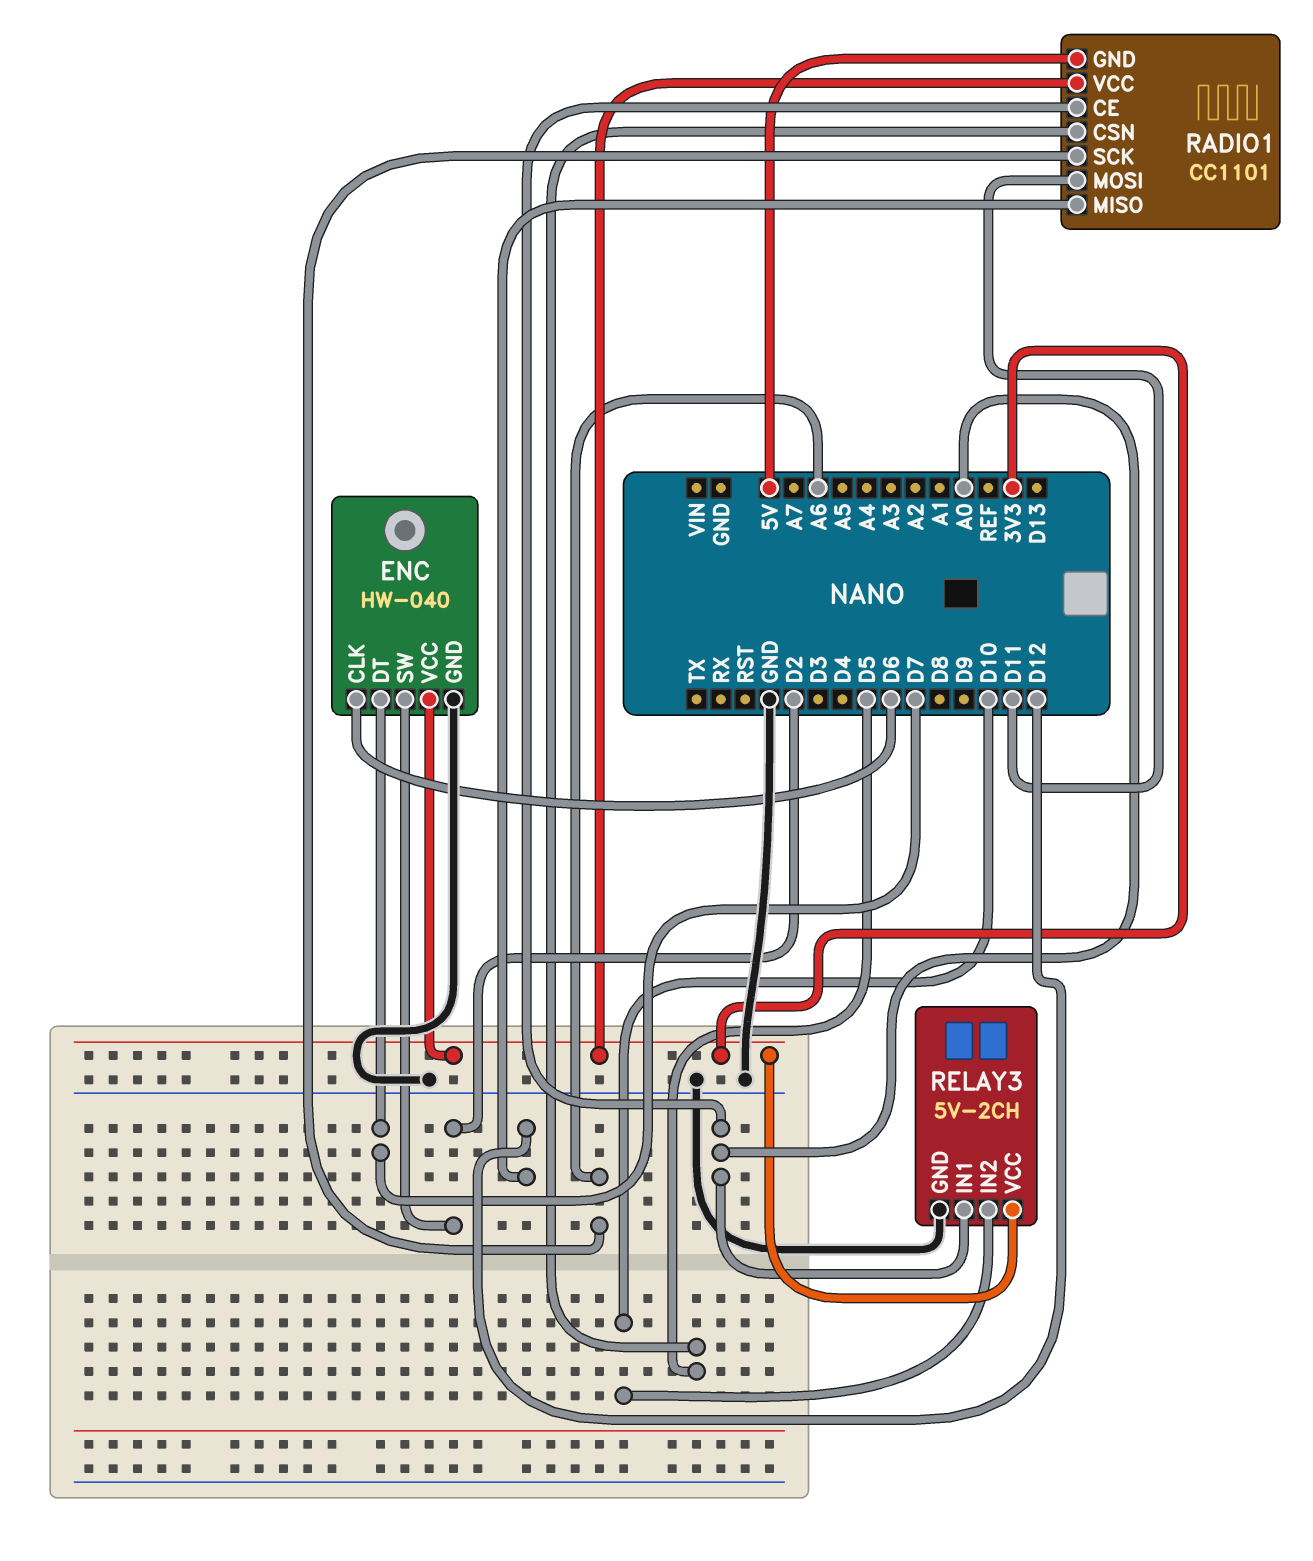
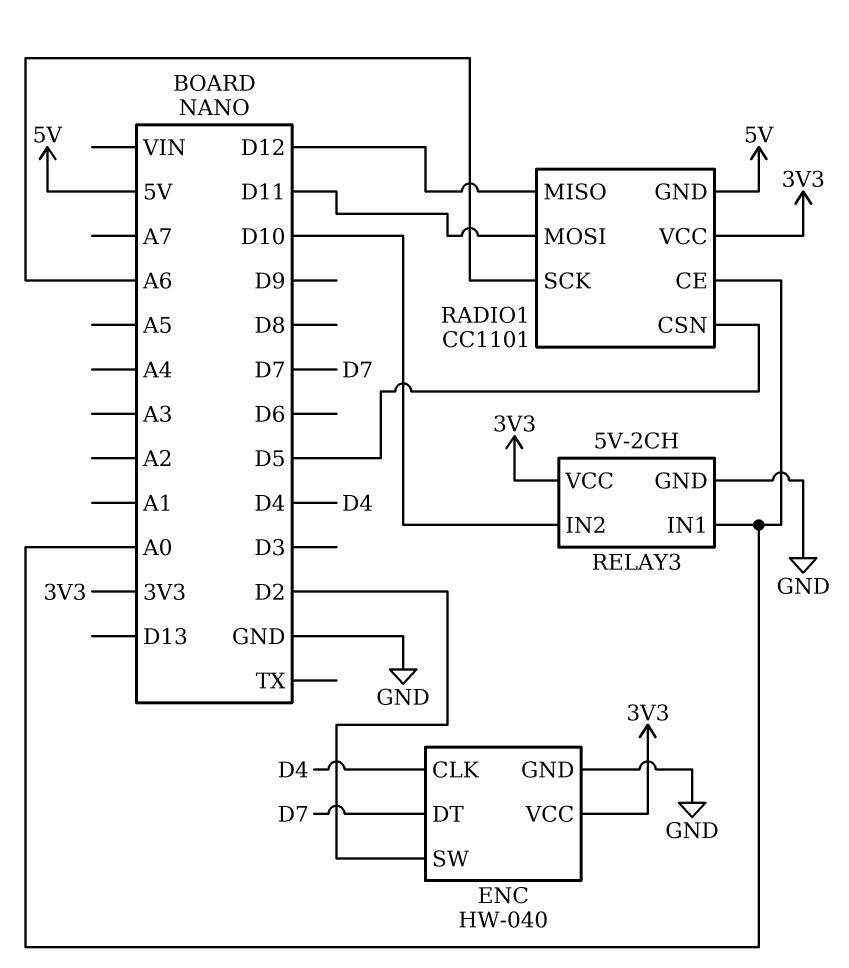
ENC pin CLK: D6 -> D4

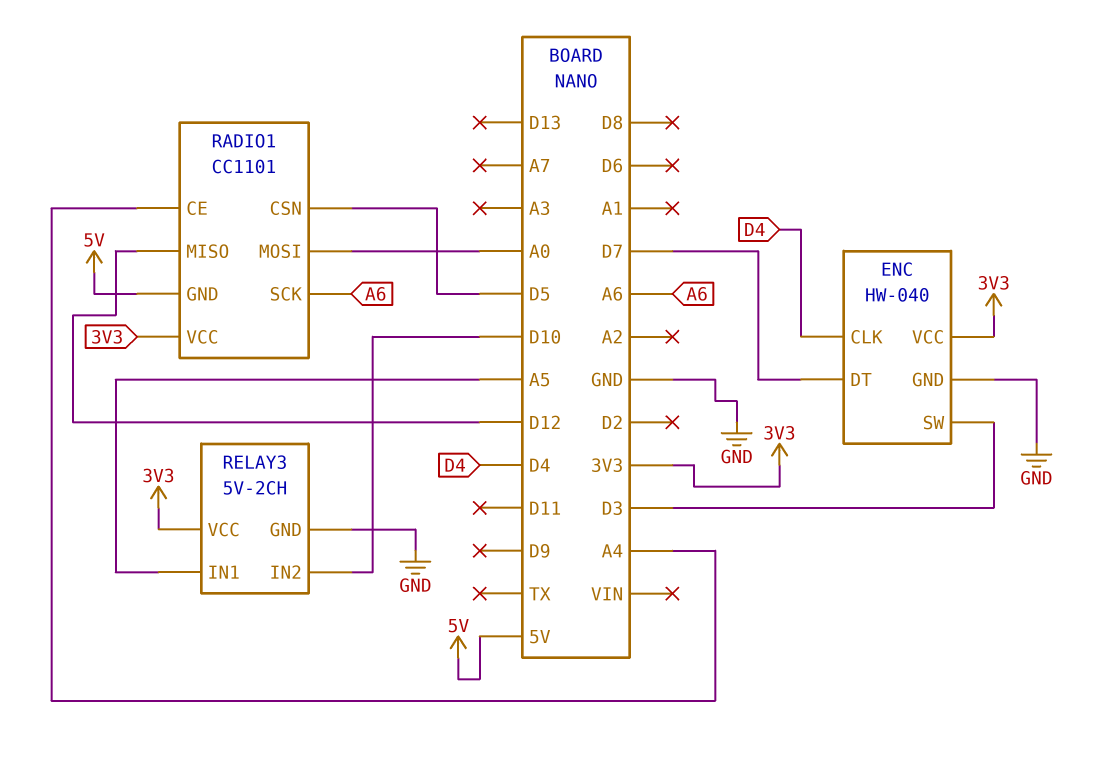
ENC pin SW: D2 -> D3
RADIO1 pin CE: A0 -> A4
RADIO1 pin MOSI: D11 -> A0
RELAY3 pin IN1: A0 -> A5

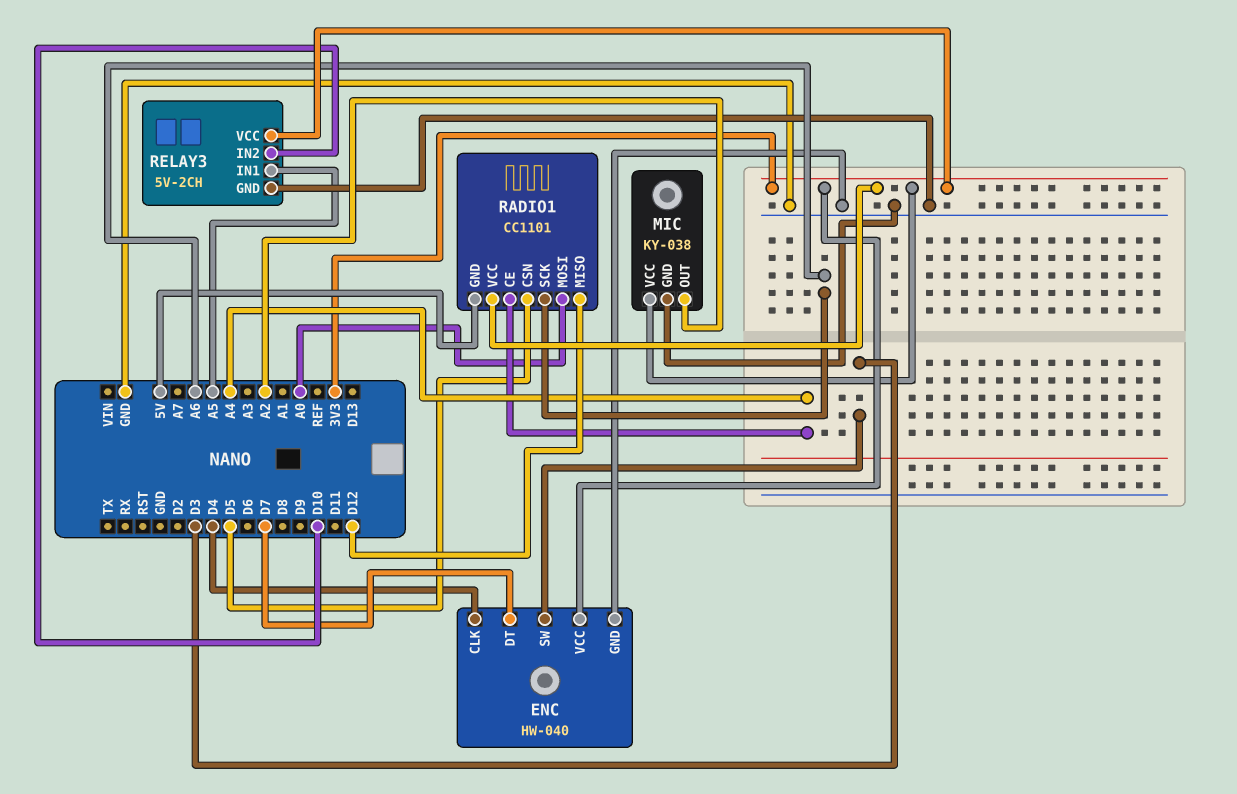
MIC: none -> KY-038
MIC pin GND: none -> GND
MIC pin OUT: none -> A2
MIC pin VCC: none -> 3V3

